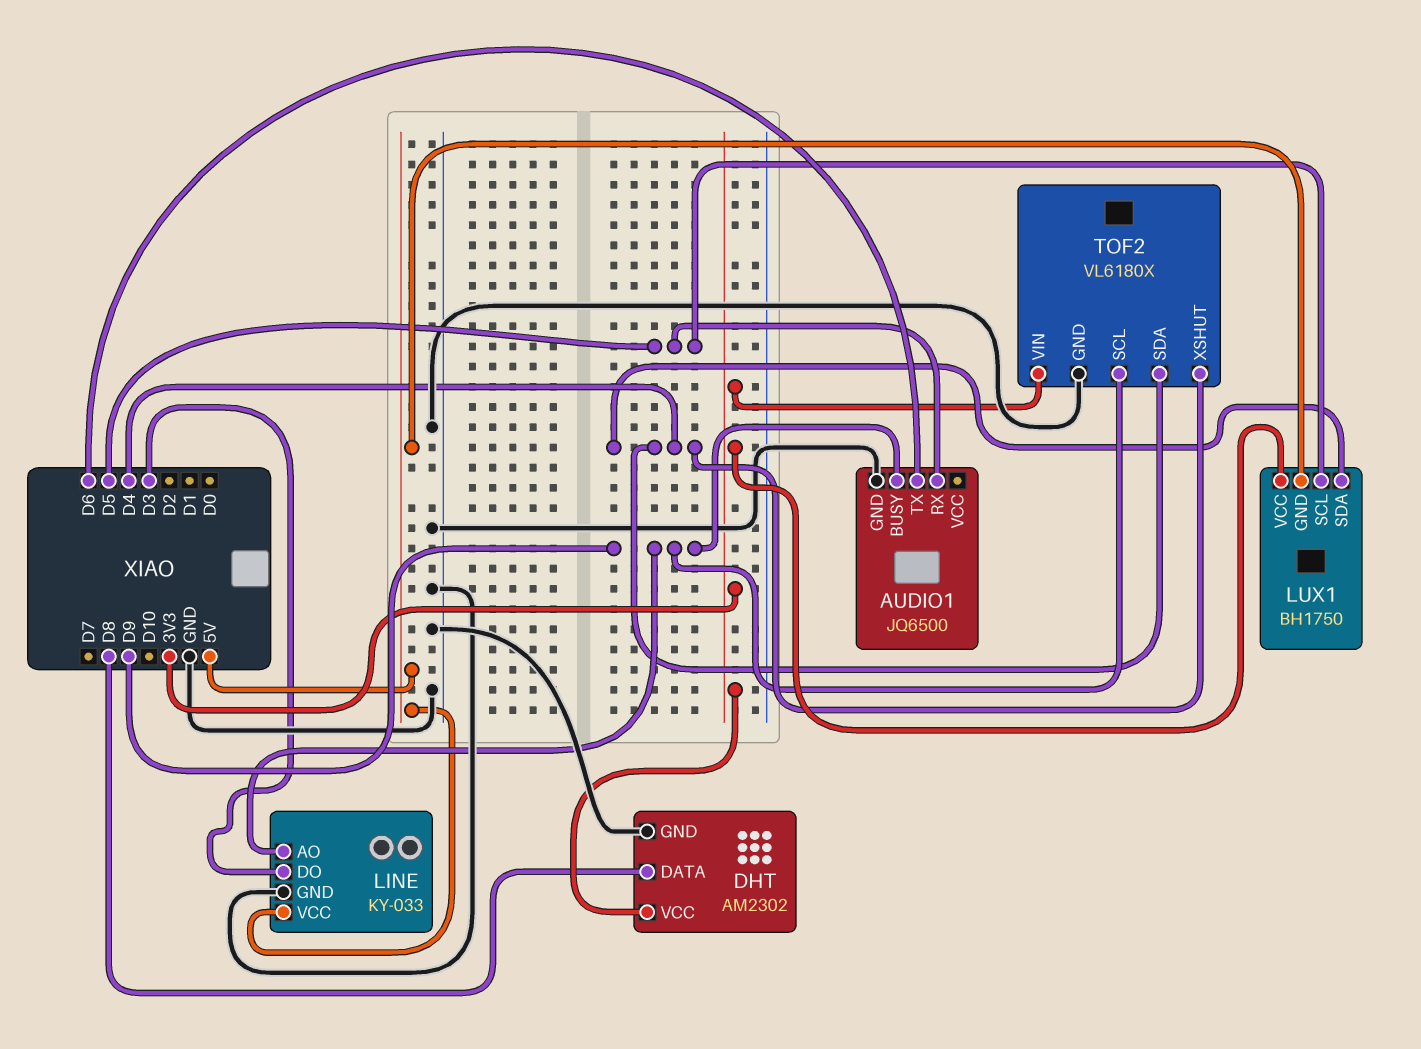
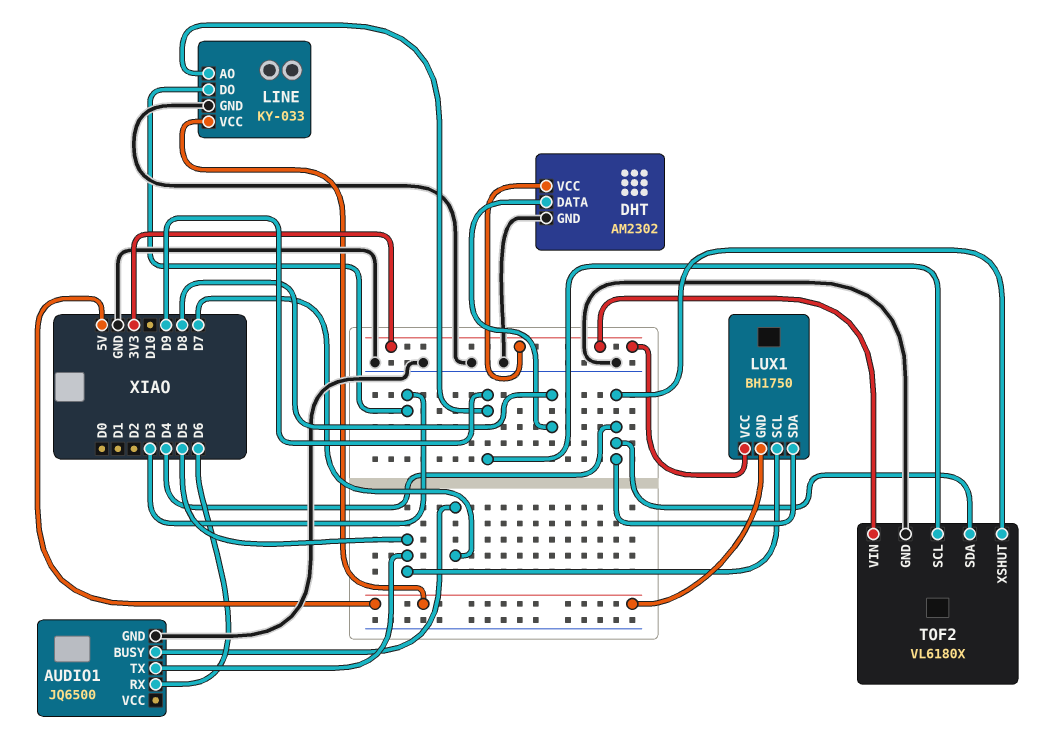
AUDIO1 pin BUSY: D9 -> D7
AUDIO1 pin RX: D5 -> D6
AUDIO1 pin TX: D6 -> D5

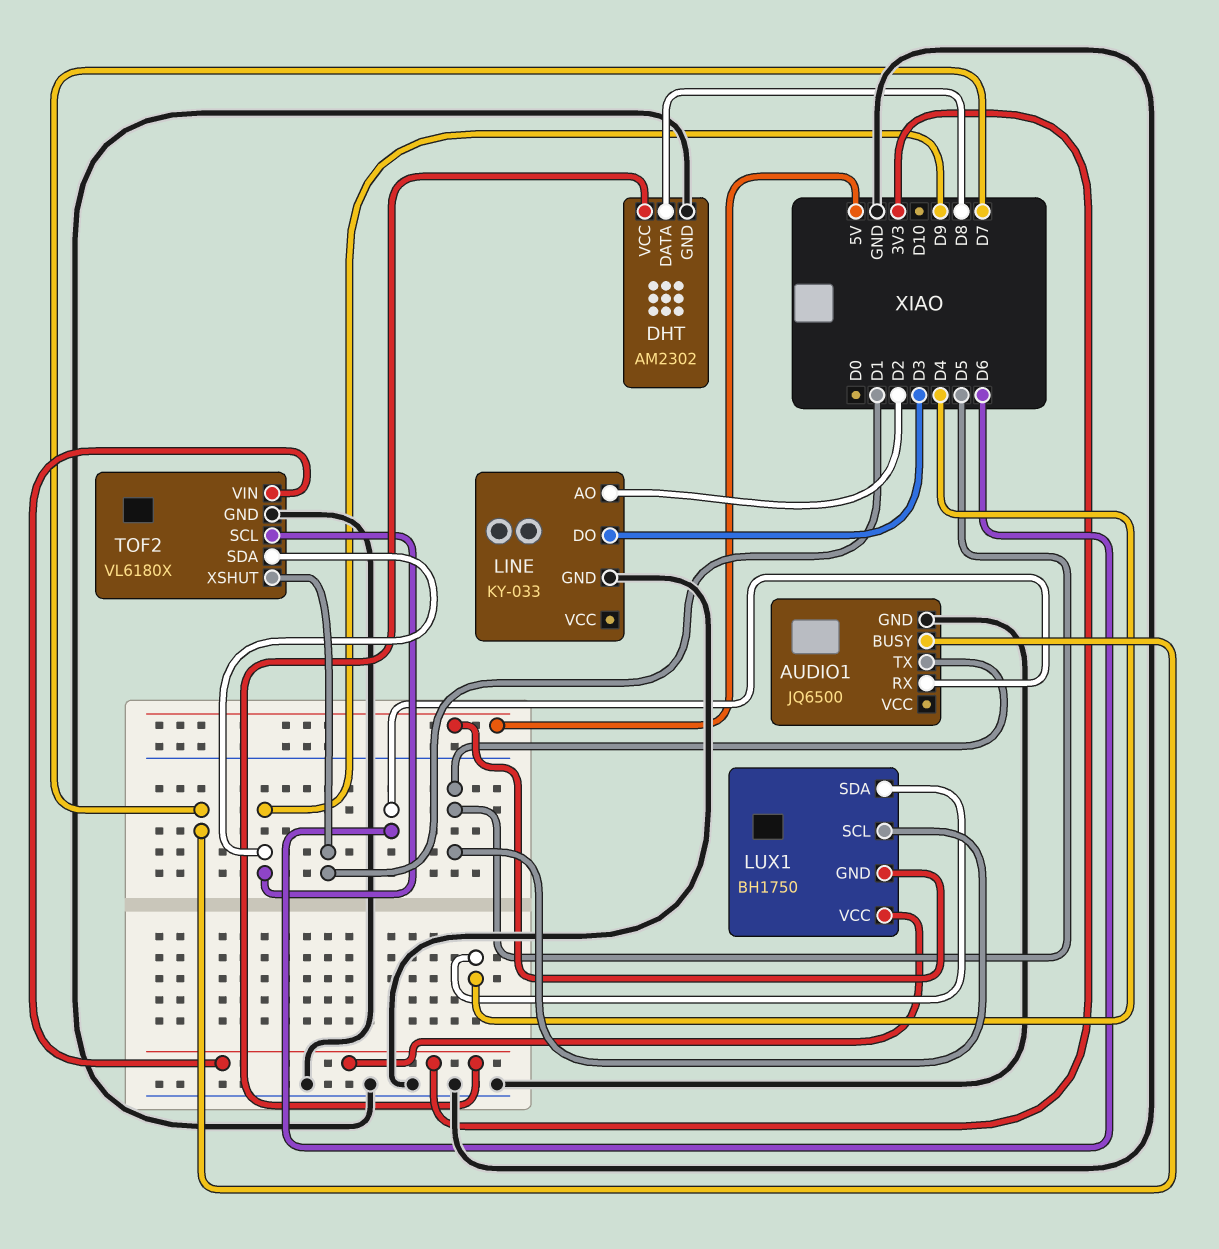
LINE pin AO: D9 -> D2
LINE pin VCC: 5V -> none
TOF2 pin SDA: D4 -> D9
TOF2 pin XSHUT: D4 -> D1

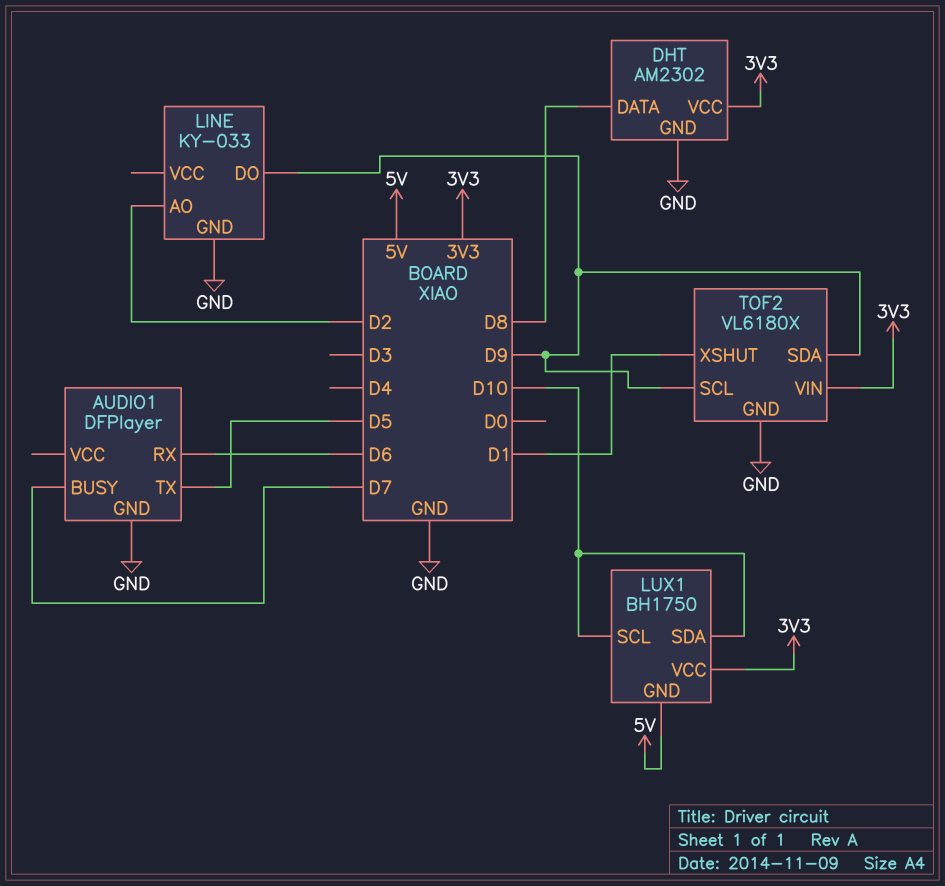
AUDIO1: JQ6500 -> DFPlayer
LINE pin DO: D3 -> D9
LUX1 pin SCL: D5 -> D10
LUX1 pin SDA: D4 -> D10

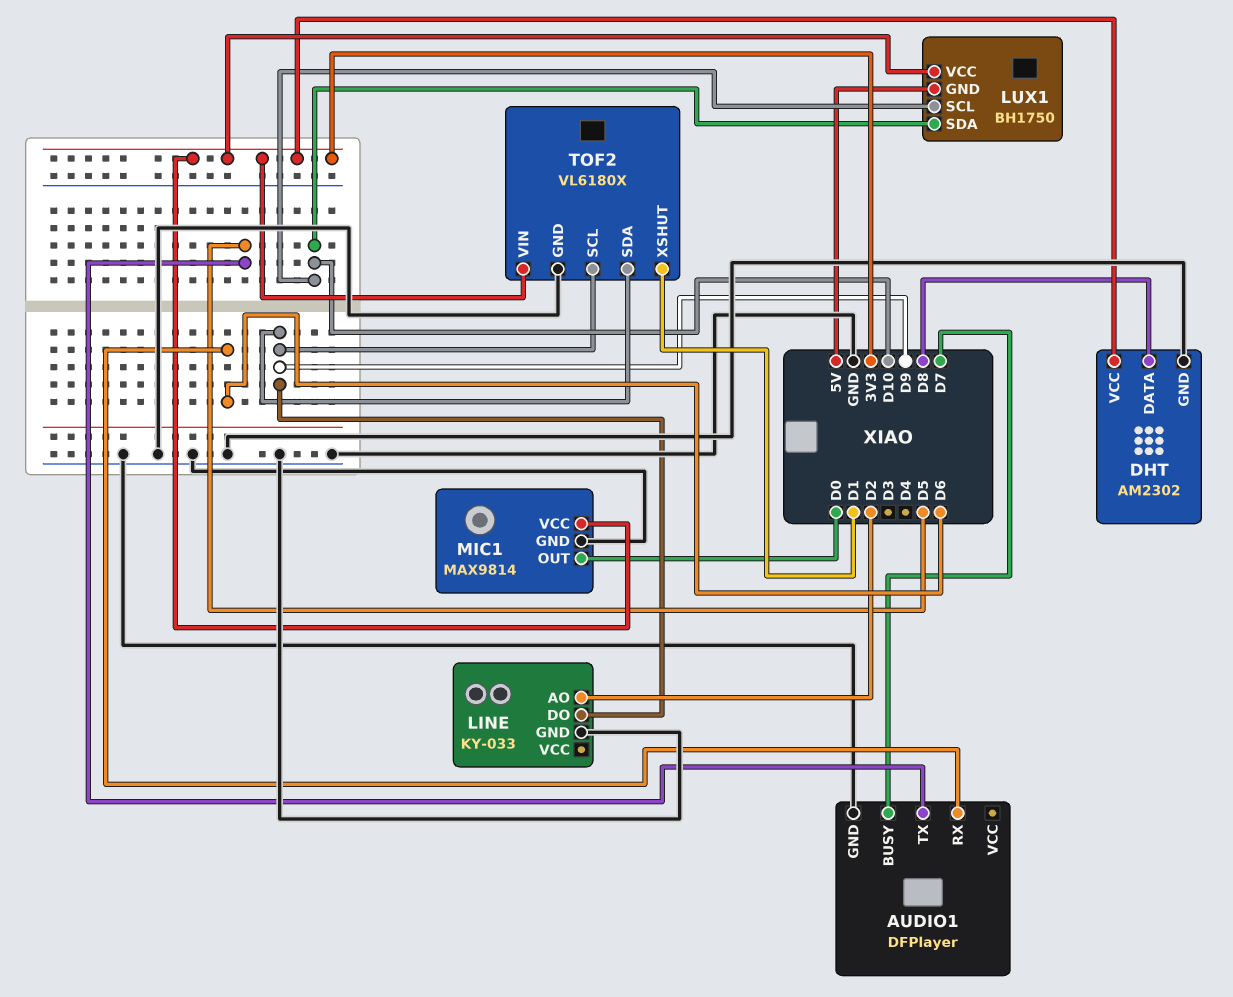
MIC1: none -> MAX9814
MIC1 pin GND: none -> GND
MIC1 pin OUT: none -> D0
MIC1 pin VCC: none -> 3V3

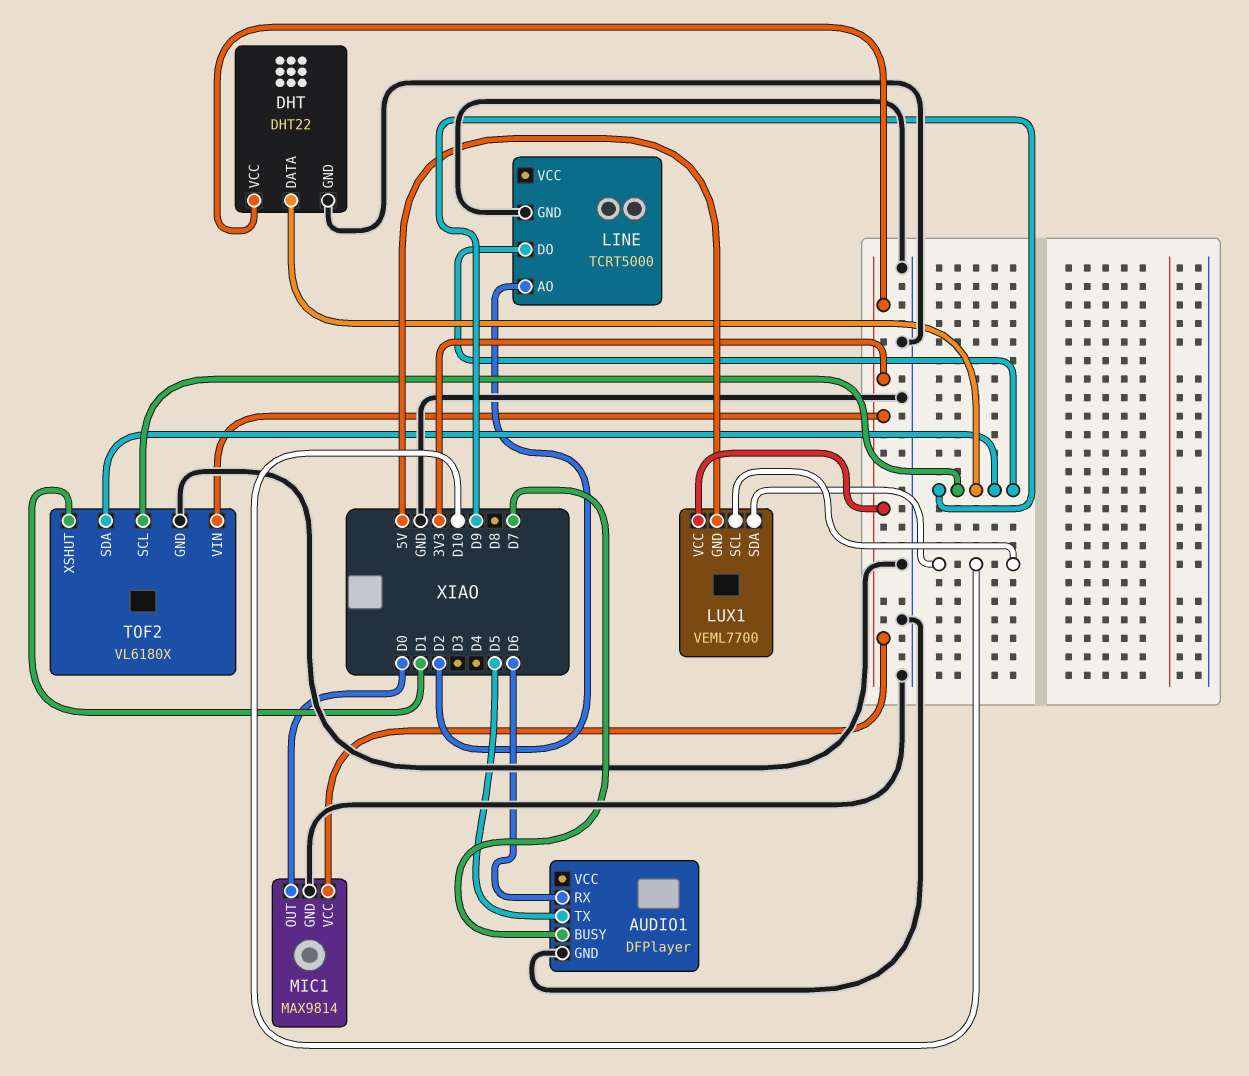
DHT: AM2302 -> DHT22
DHT pin DATA: D8 -> D9
LINE: KY-033 -> TCRT5000
LUX1: BH1750 -> VEML7700

